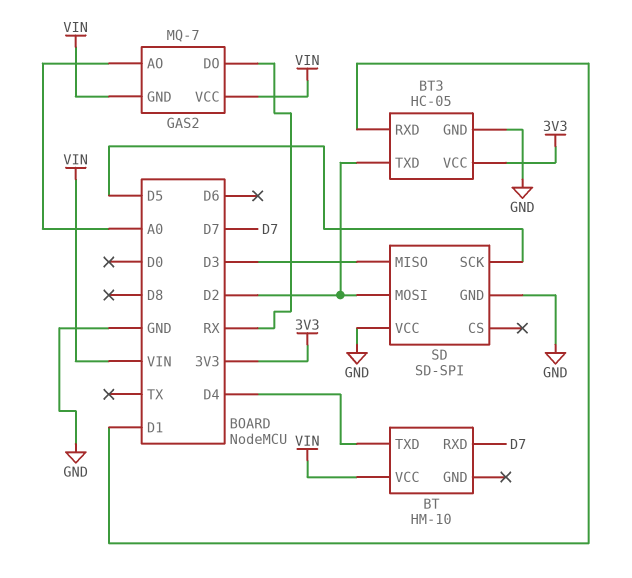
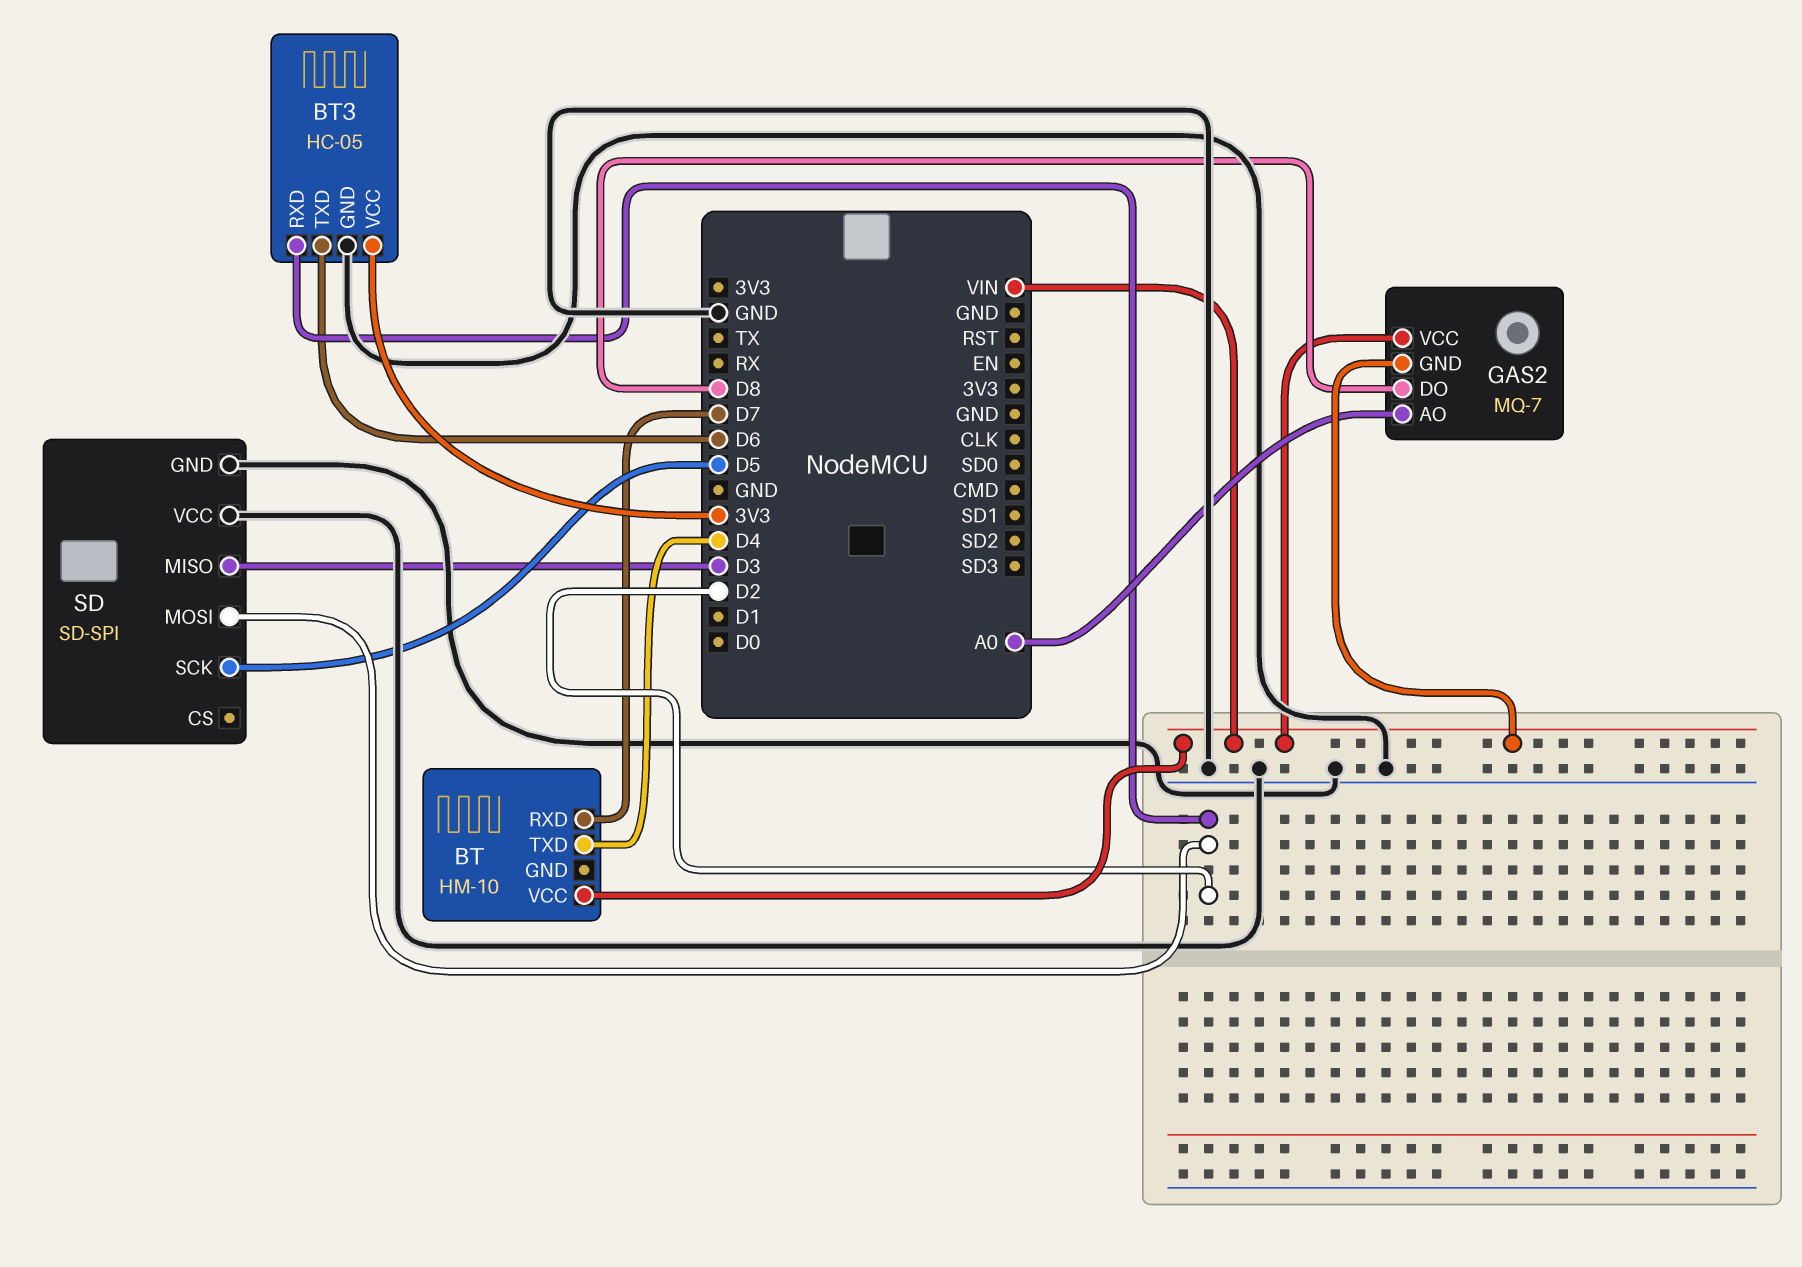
BT3 pin RXD: D1 -> D2
BT3 pin TXD: D2 -> D6
GAS2 pin DO: RX -> D8

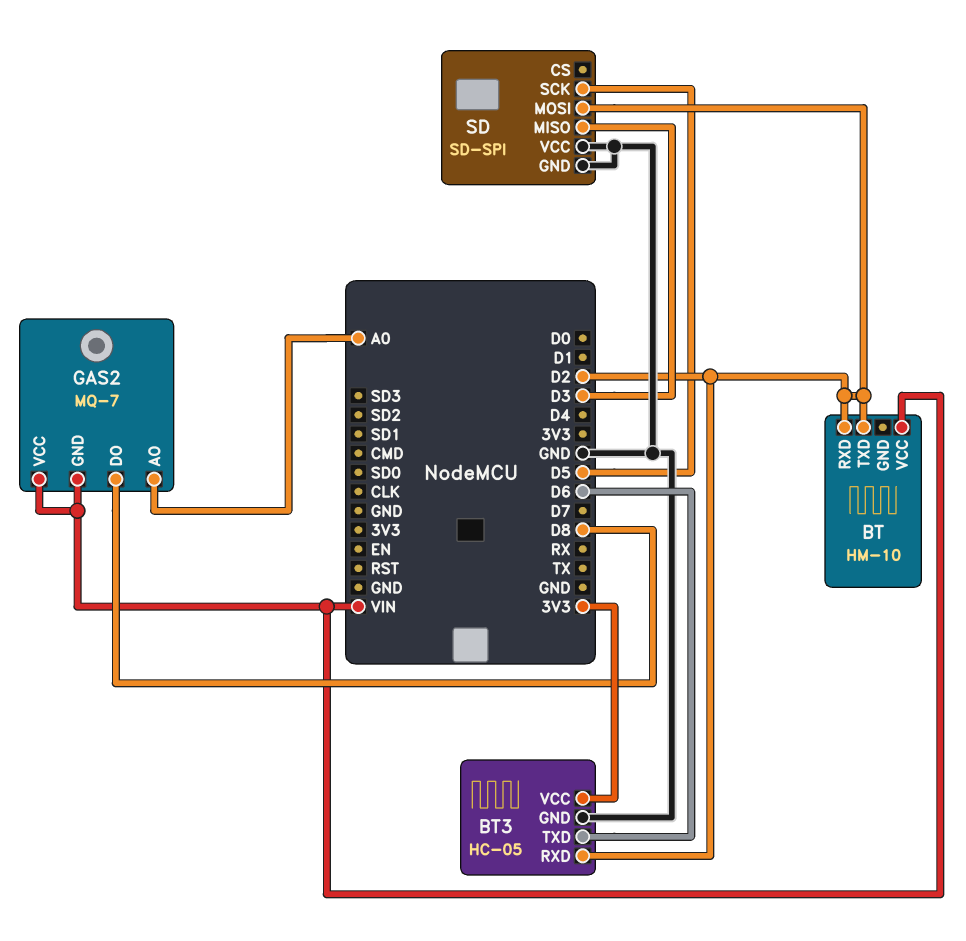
BT pin RXD: D7 -> D2
BT pin TXD: D4 -> D2

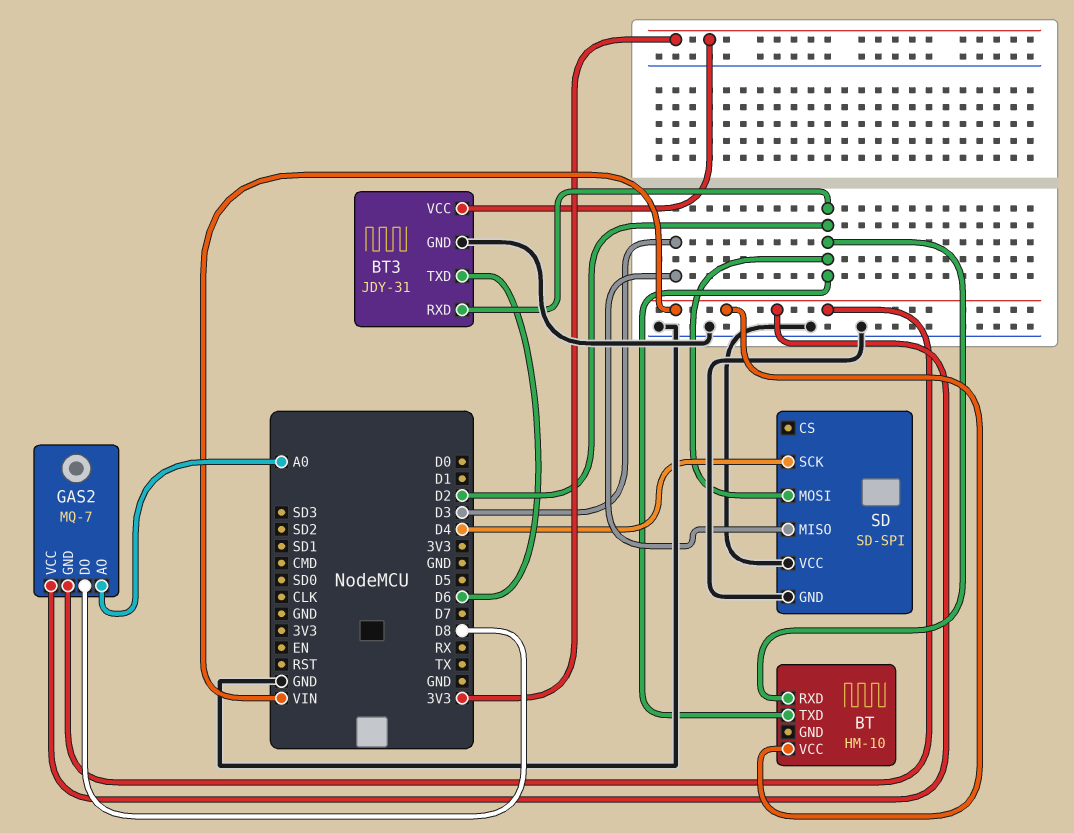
BT3: HC-05 -> JDY-31
SD pin SCK: D5 -> D4

